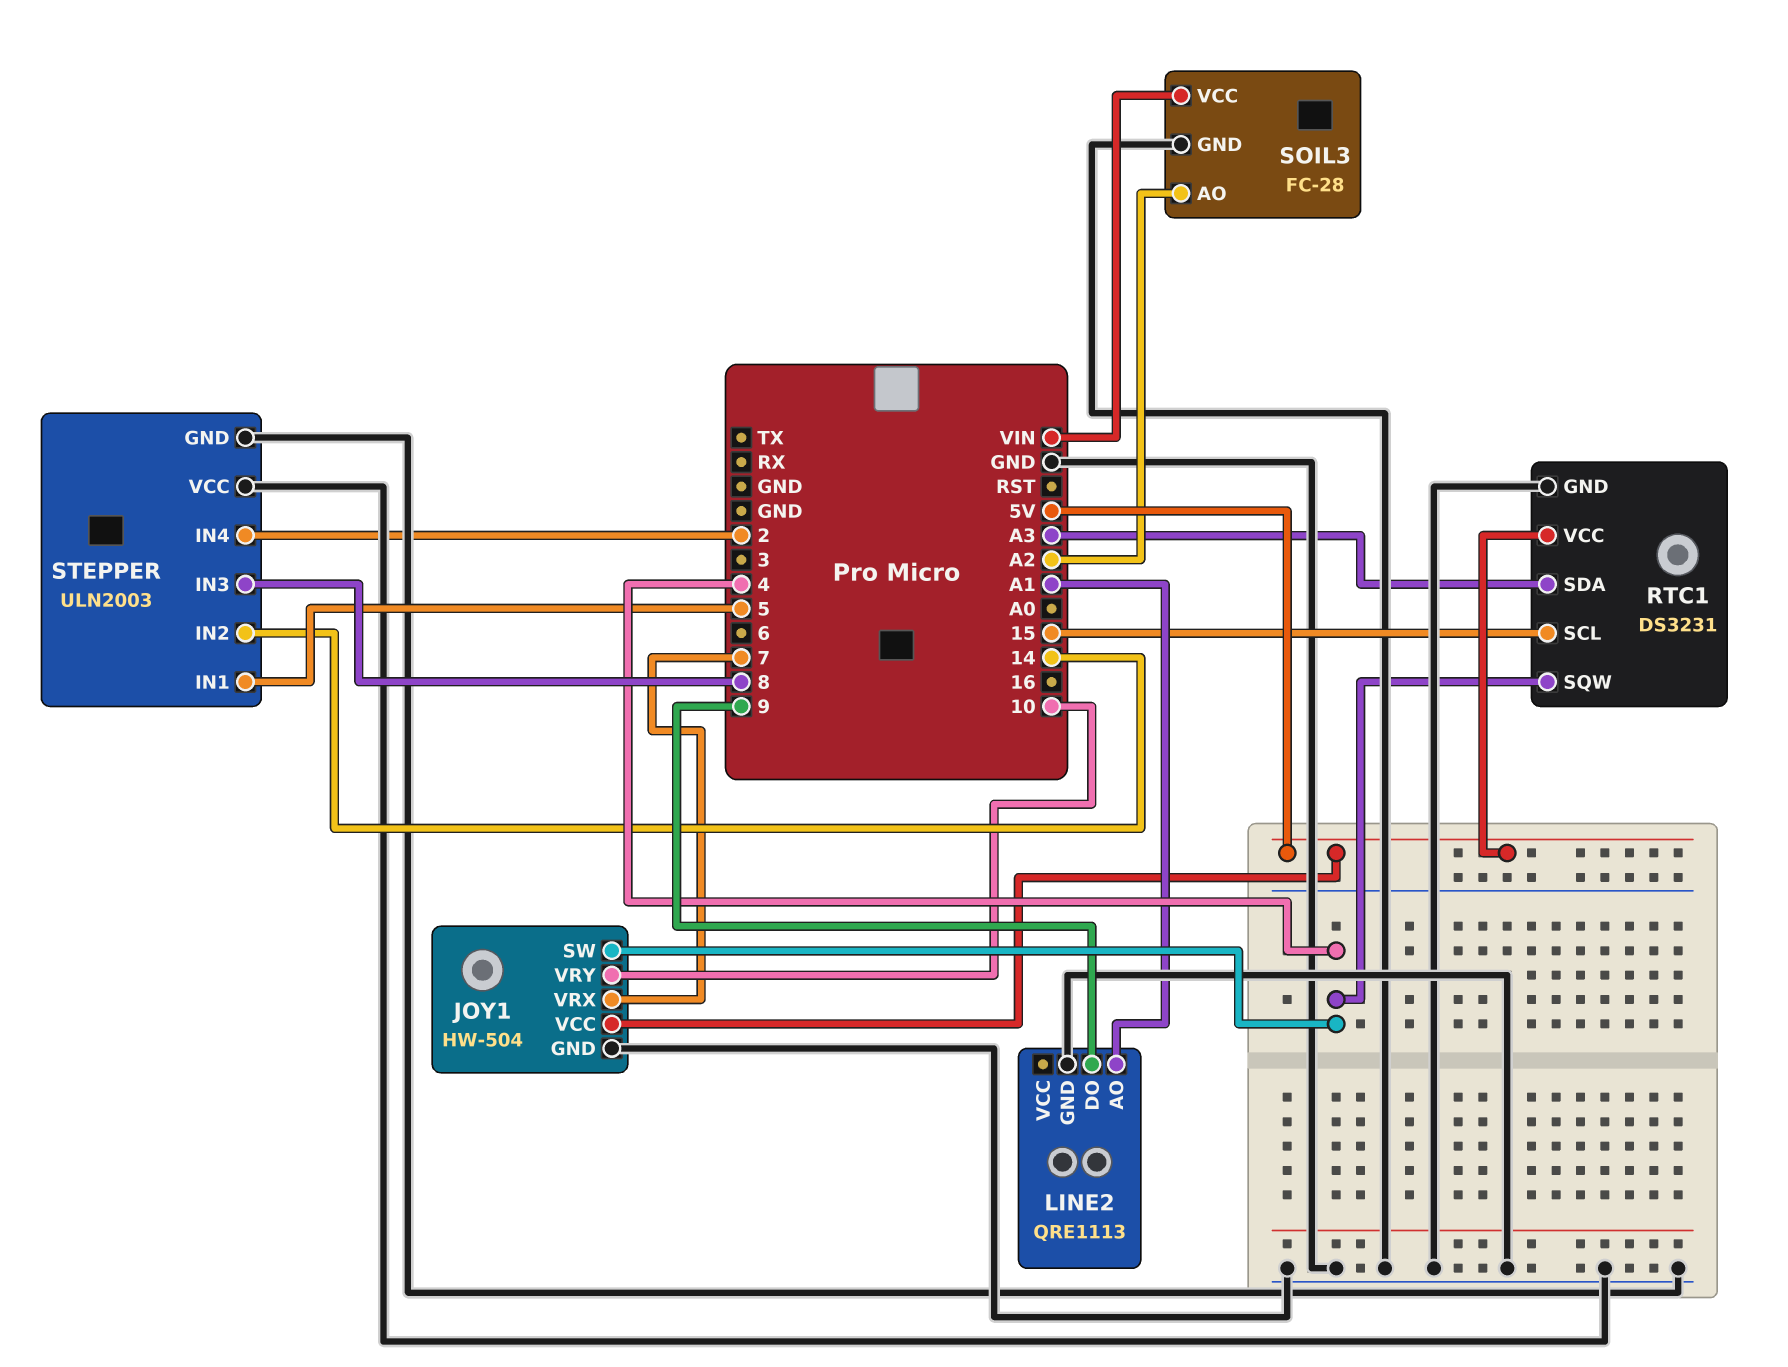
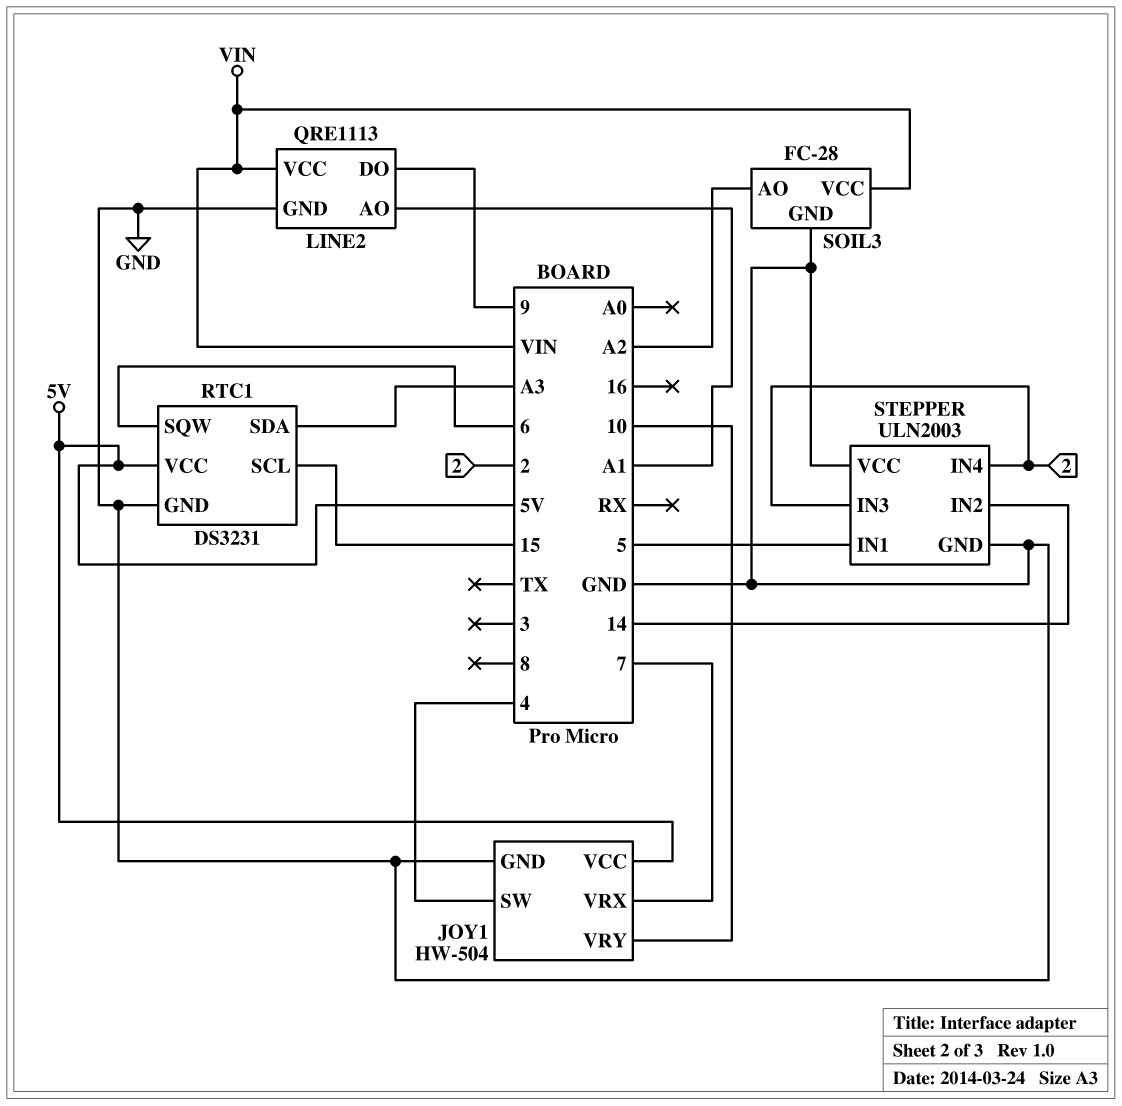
LINE2 pin VCC: none -> VIN
RTC1 pin SQW: 4 -> 6
STEPPER pin IN3: 8 -> 2

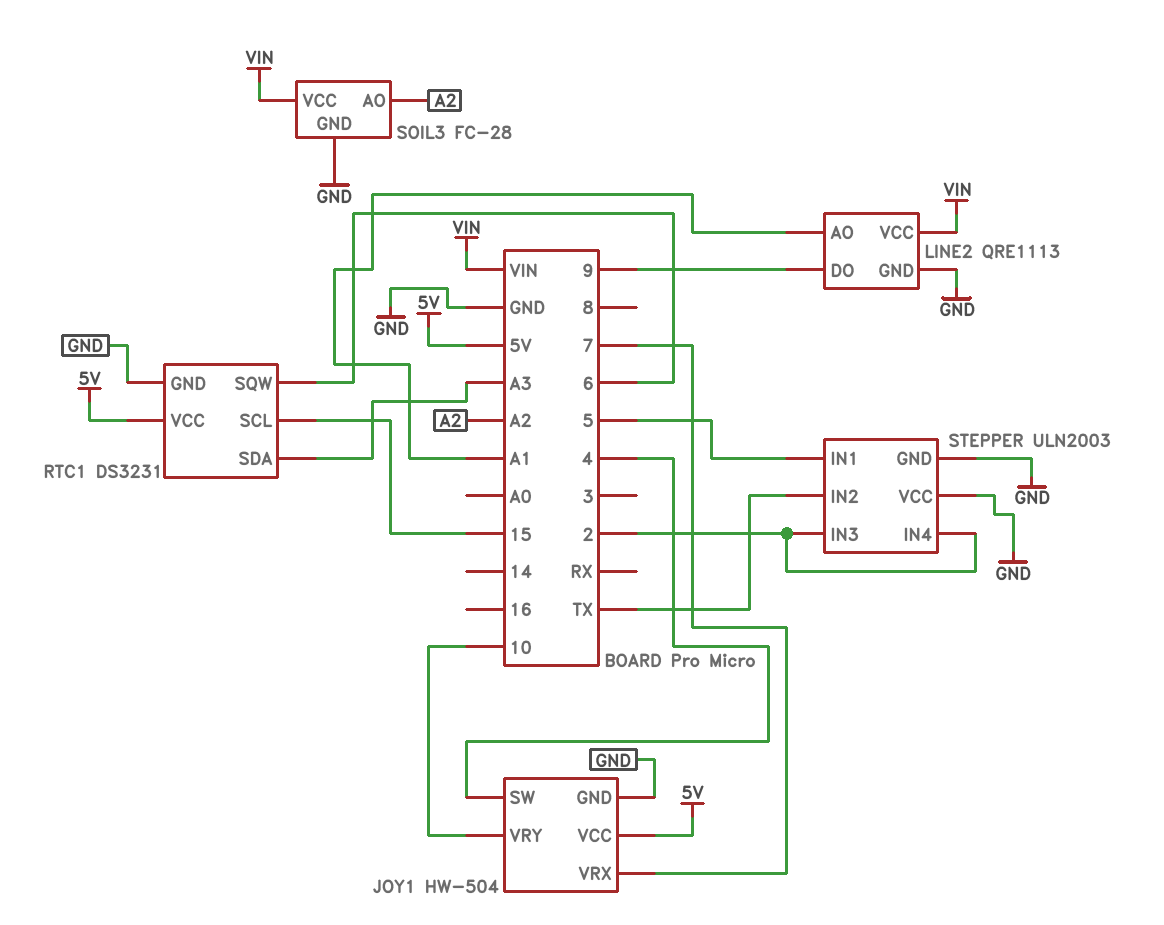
STEPPER pin IN2: 14 -> TX

